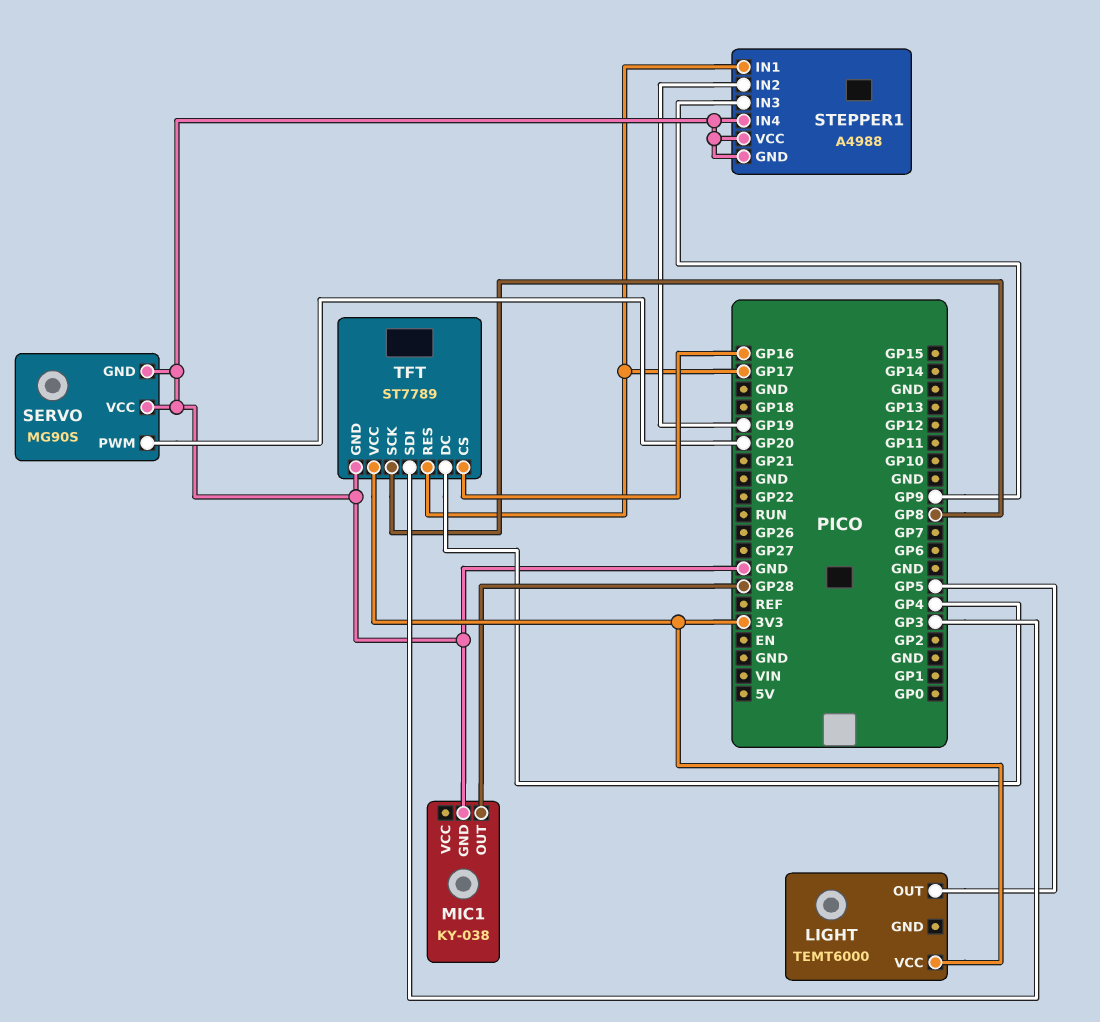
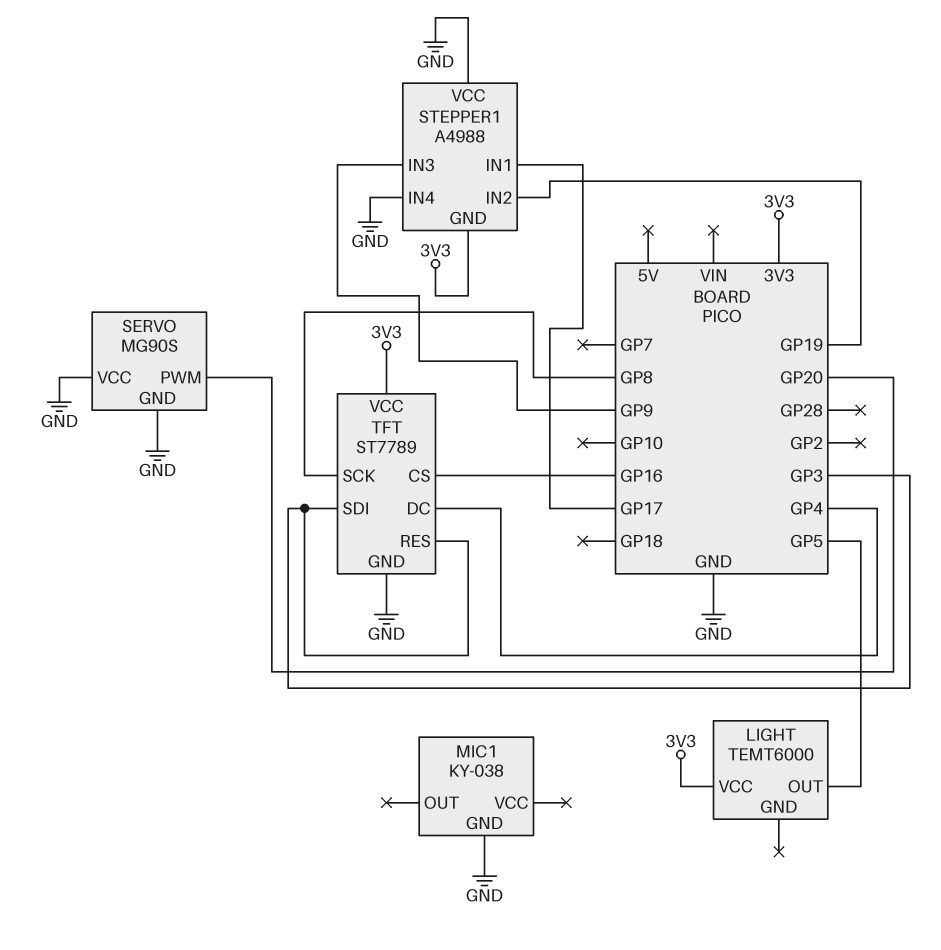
MIC1 pin OUT: GP28 -> none
STEPPER1 pin GND: GND -> 3V3
TFT pin RES: GP17 -> GP3

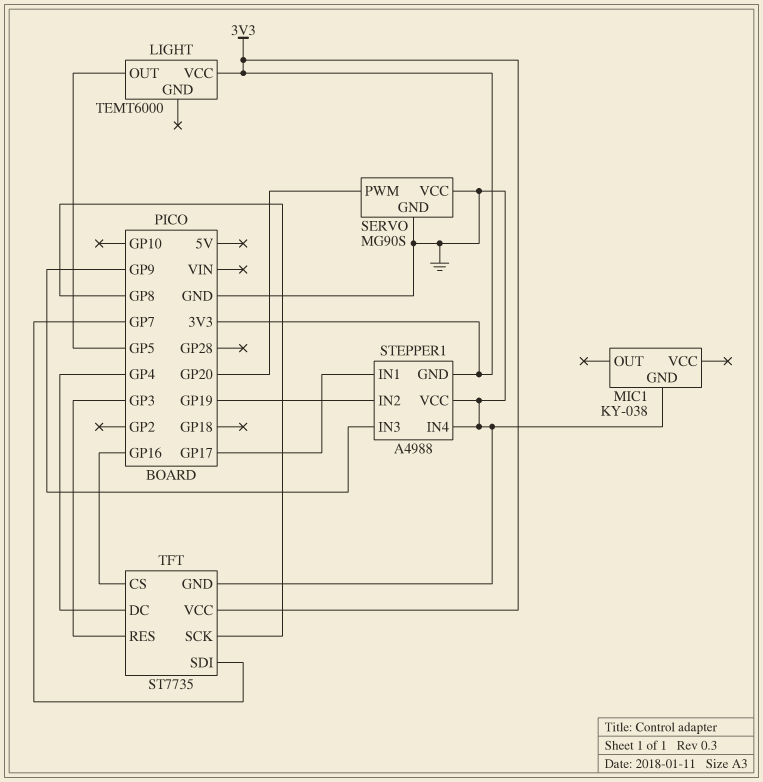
TFT: ST7789 -> ST7735
TFT pin SDI: GP3 -> GP7

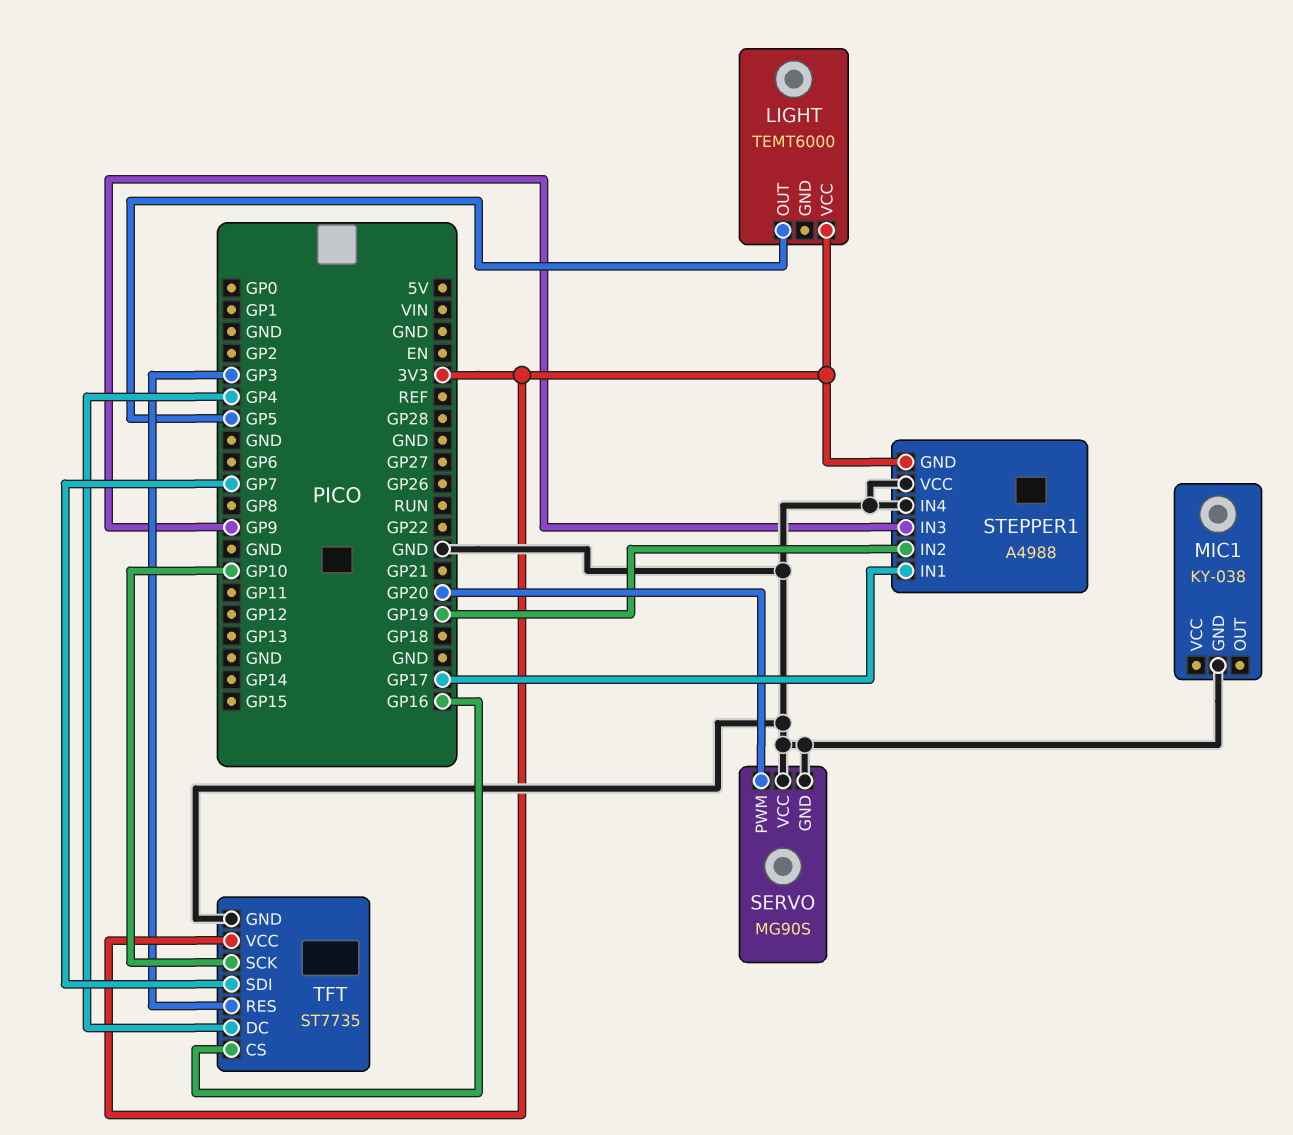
TFT pin SCK: GP8 -> GP10

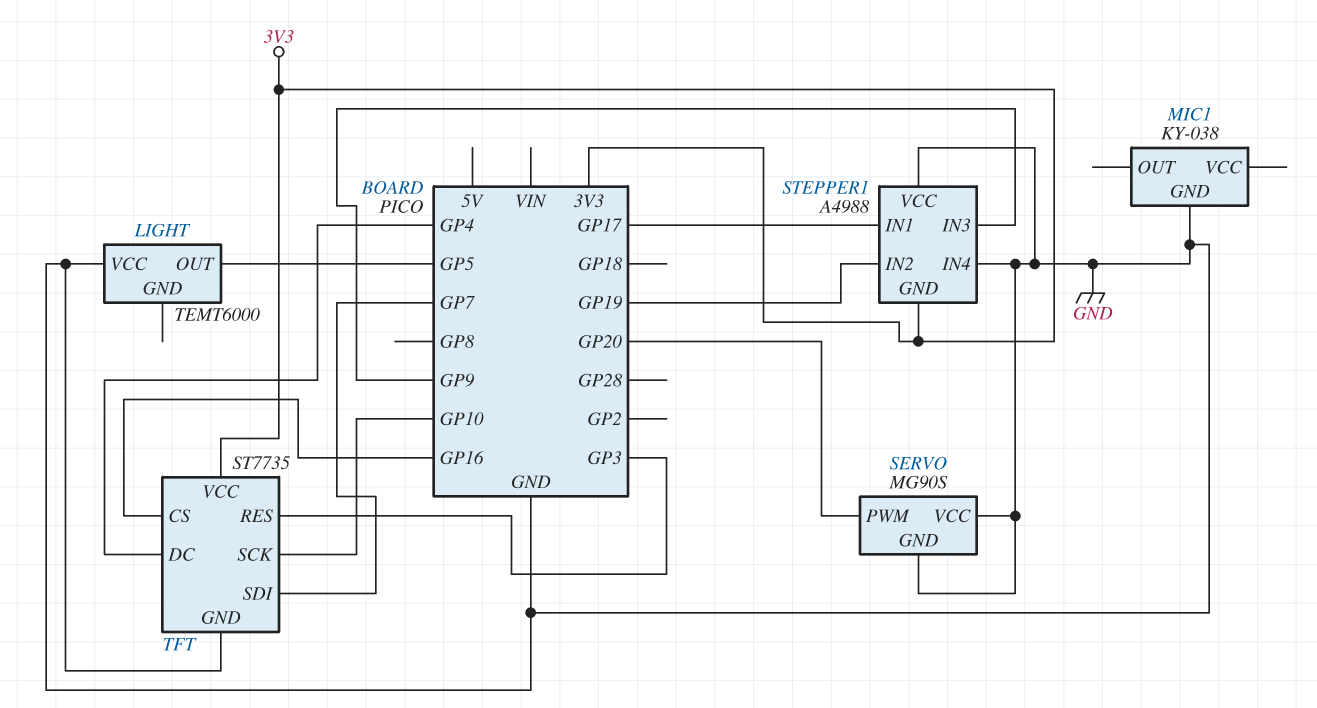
LIGHT pin VCC: 3V3 -> GND

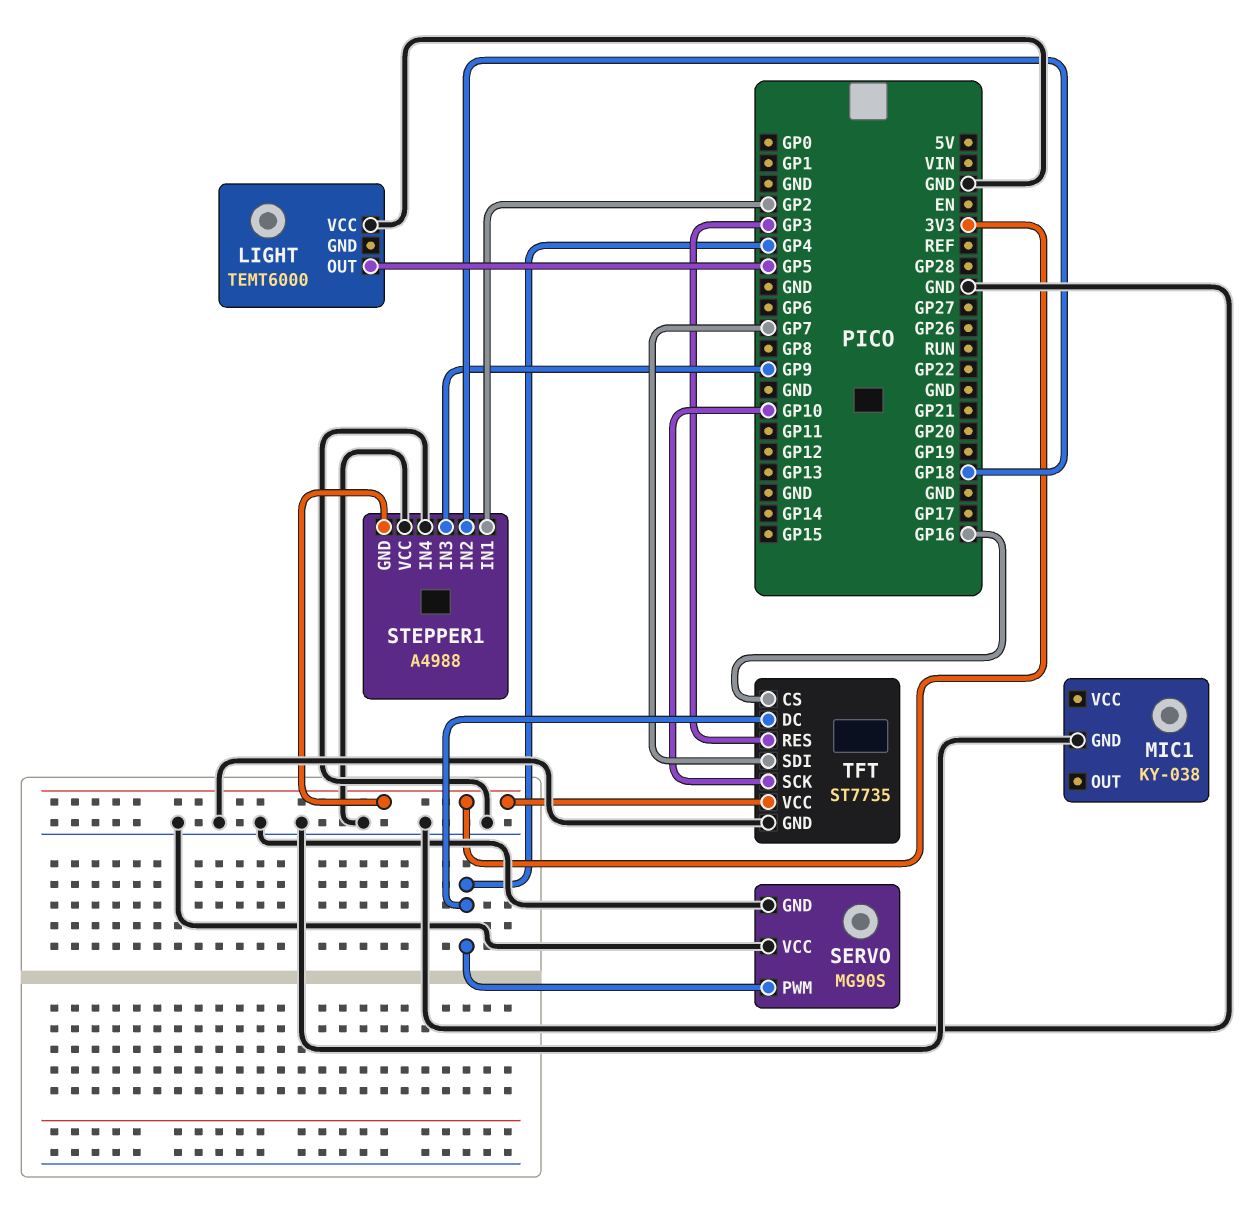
SERVO pin PWM: GP20 -> GP4
STEPPER1 pin IN1: GP17 -> GP2
STEPPER1 pin IN2: GP19 -> GP18

